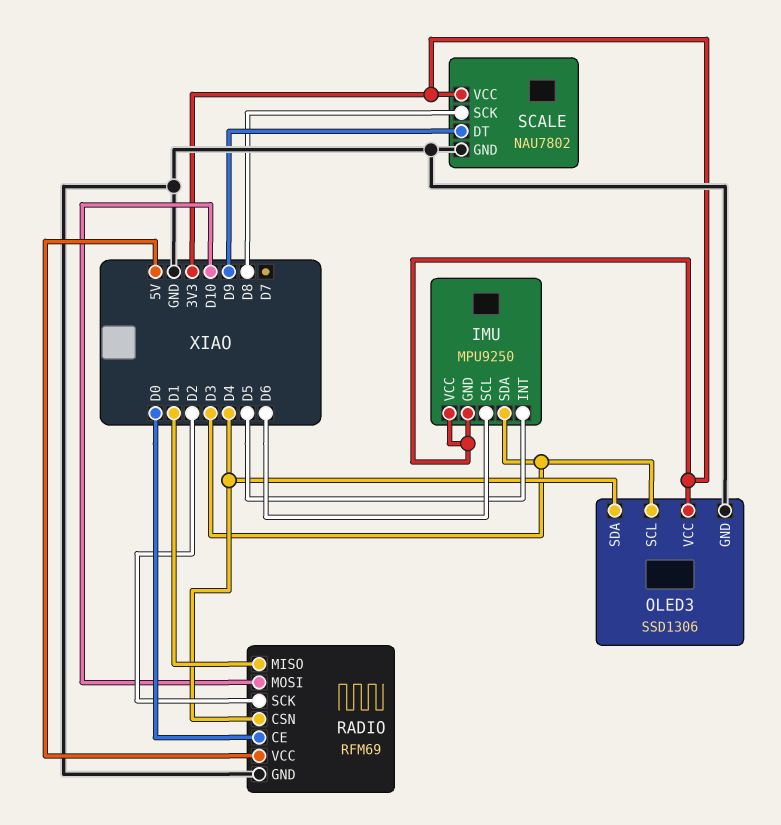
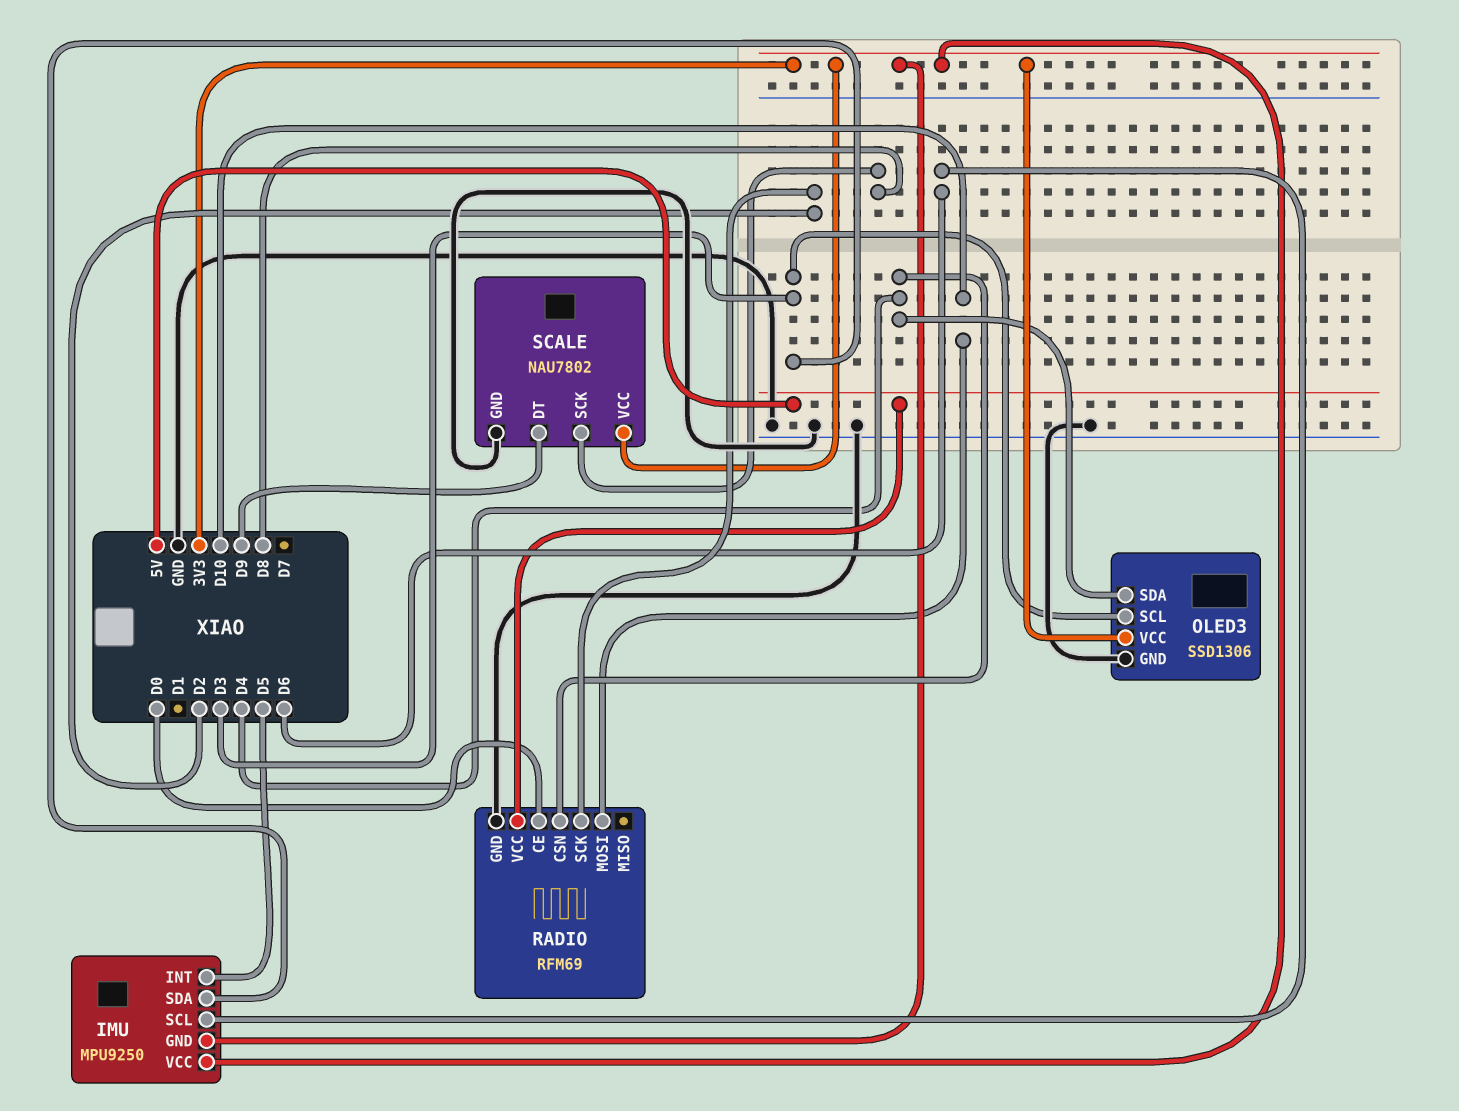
RADIO pin MISO: D1 -> none

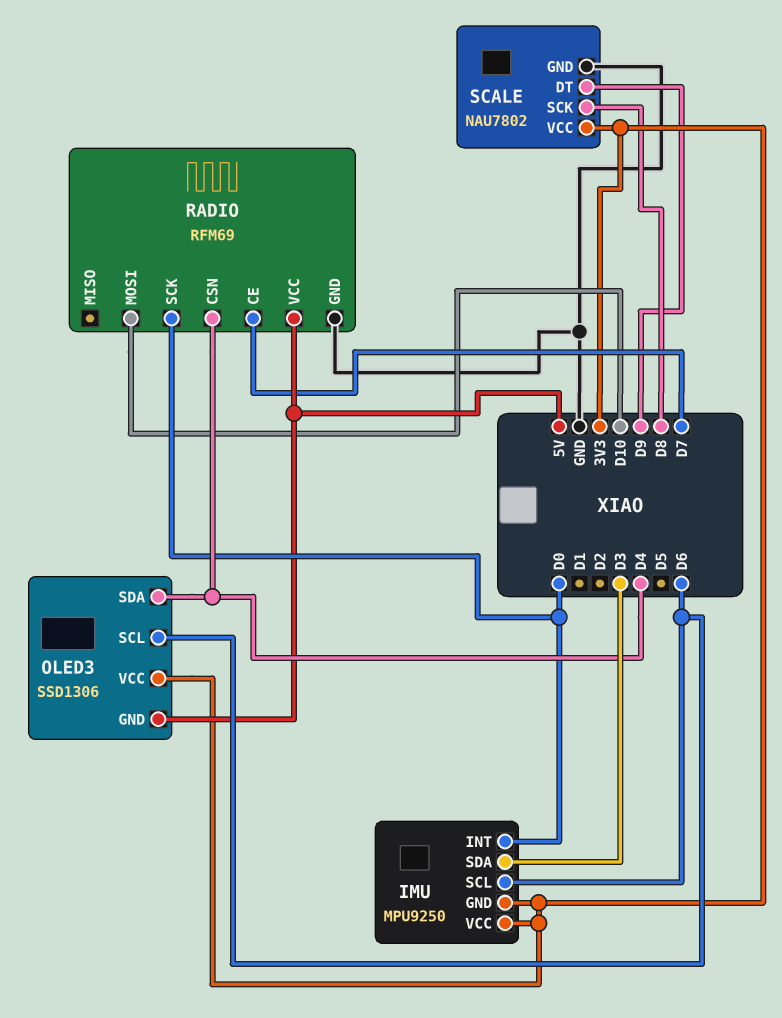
IMU pin INT: D5 -> D0
OLED3 pin GND: GND -> 5V
OLED3 pin SCL: D3 -> D6
RADIO pin CE: D0 -> D7
RADIO pin SCK: D2 -> D0

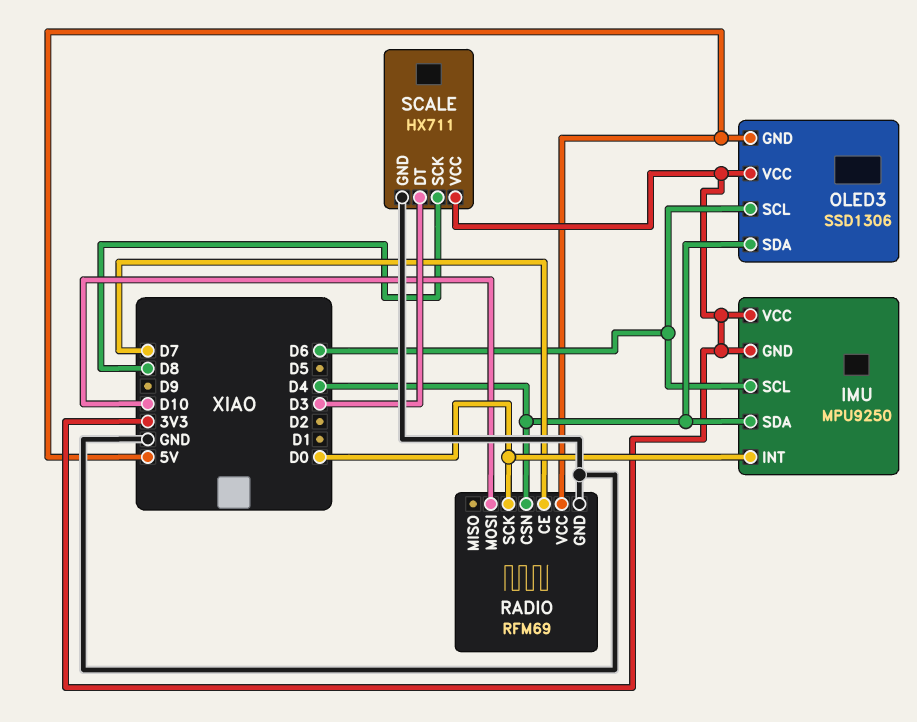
IMU pin SDA: D3 -> D4
SCALE: NAU7802 -> HX711
SCALE pin DT: D9 -> D3

